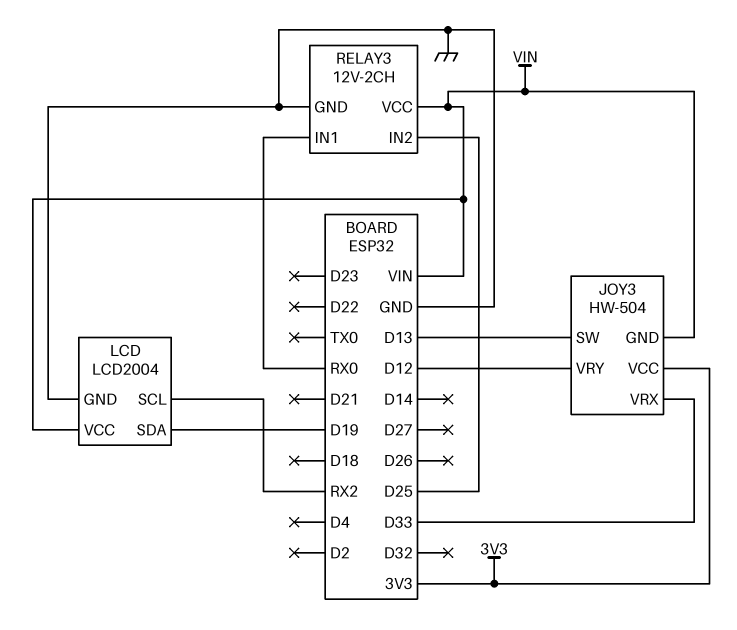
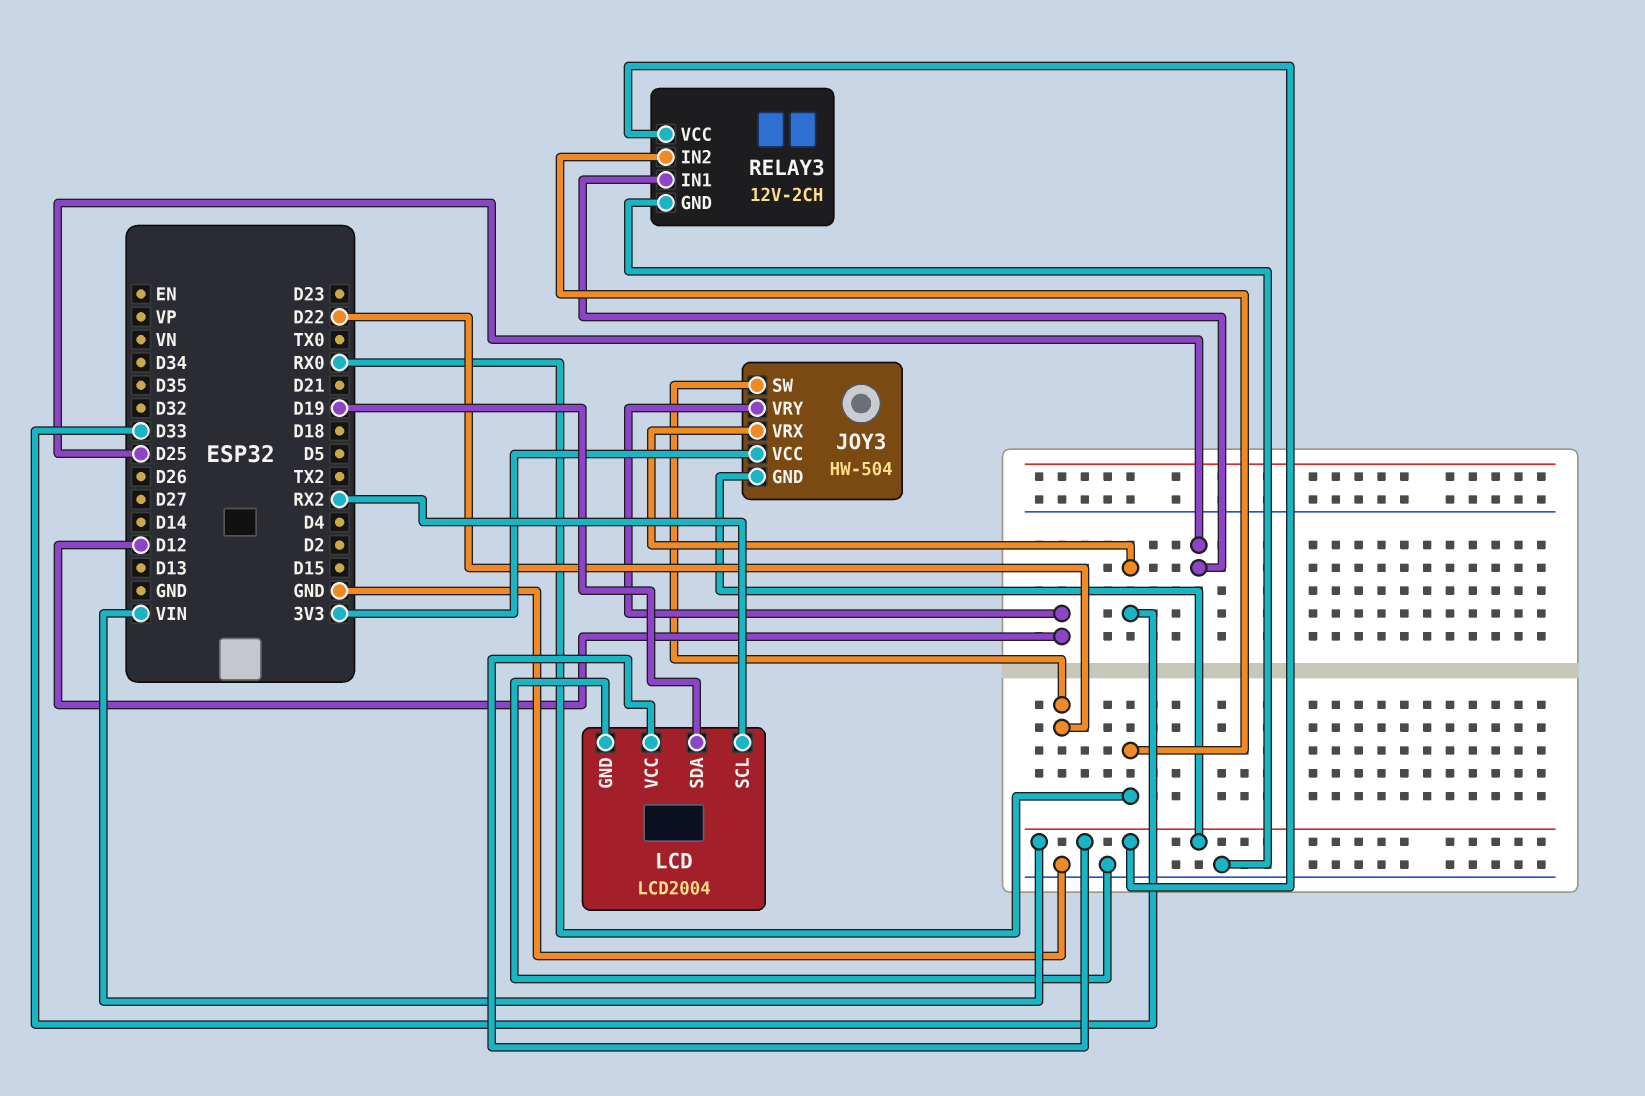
JOY3 pin SW: D13 -> D22
RELAY3 pin IN1: RX0 -> D25
RELAY3 pin IN2: D25 -> RX0

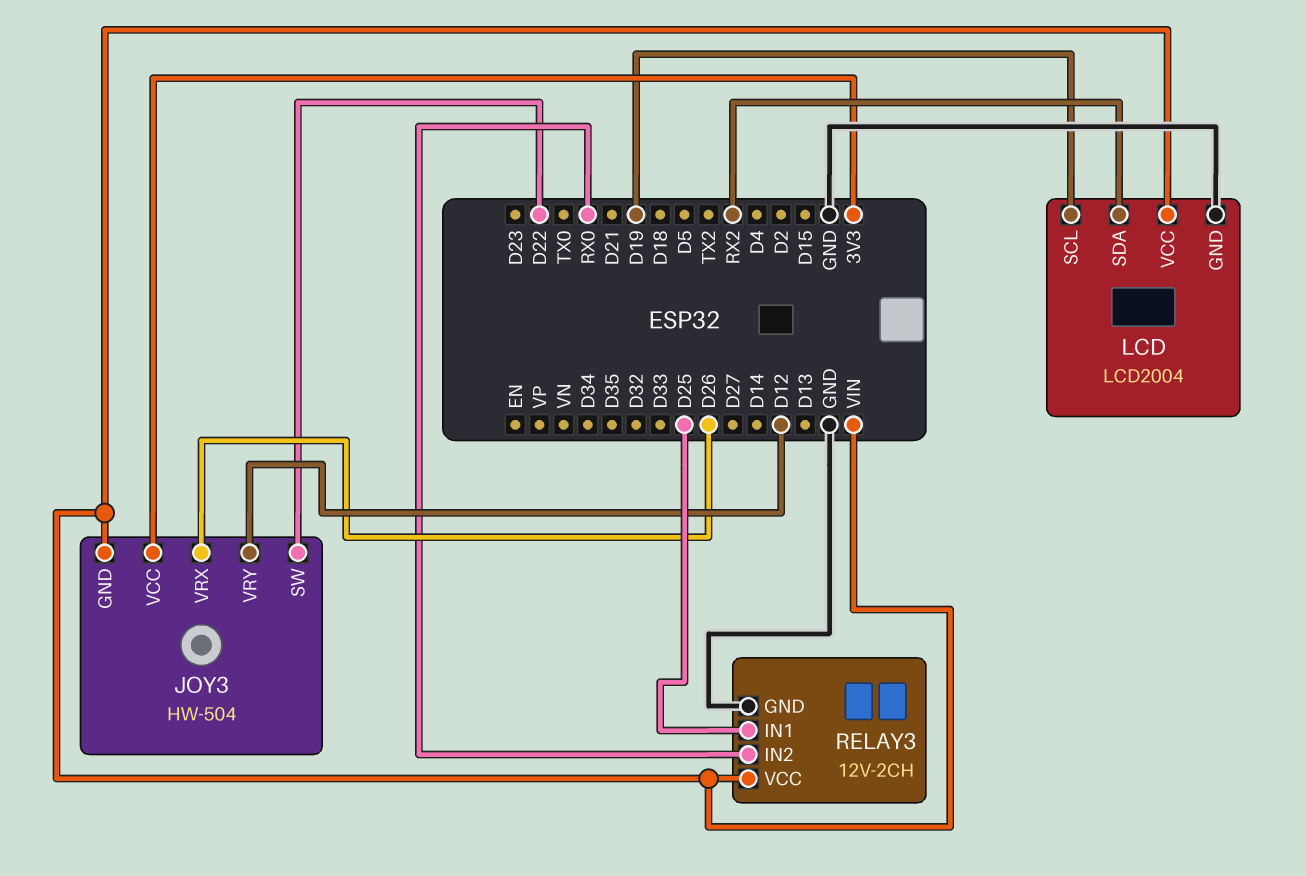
JOY3 pin VRX: D33 -> D26
LCD pin SCL: RX2 -> D19
LCD pin SDA: D19 -> RX2

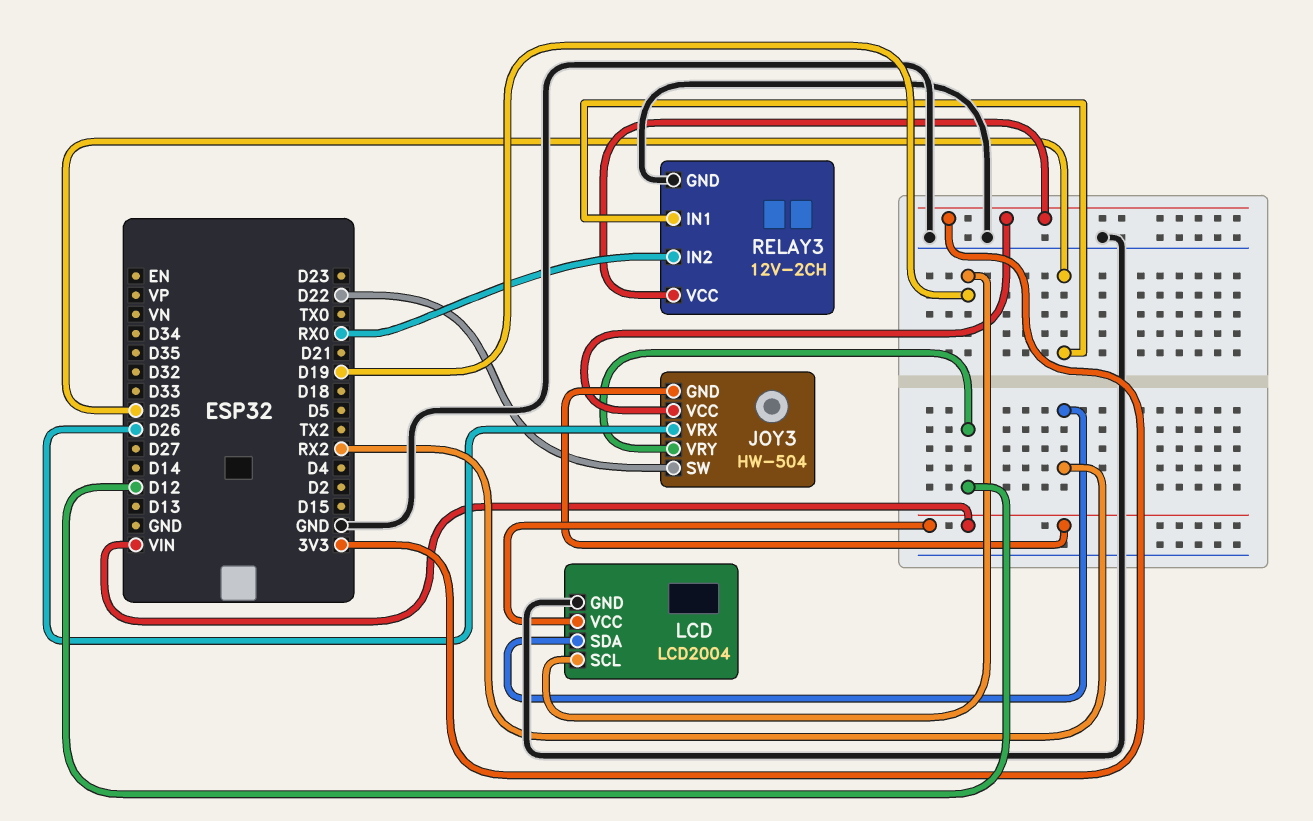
RELAY3 pin VCC: VIN -> 3V3

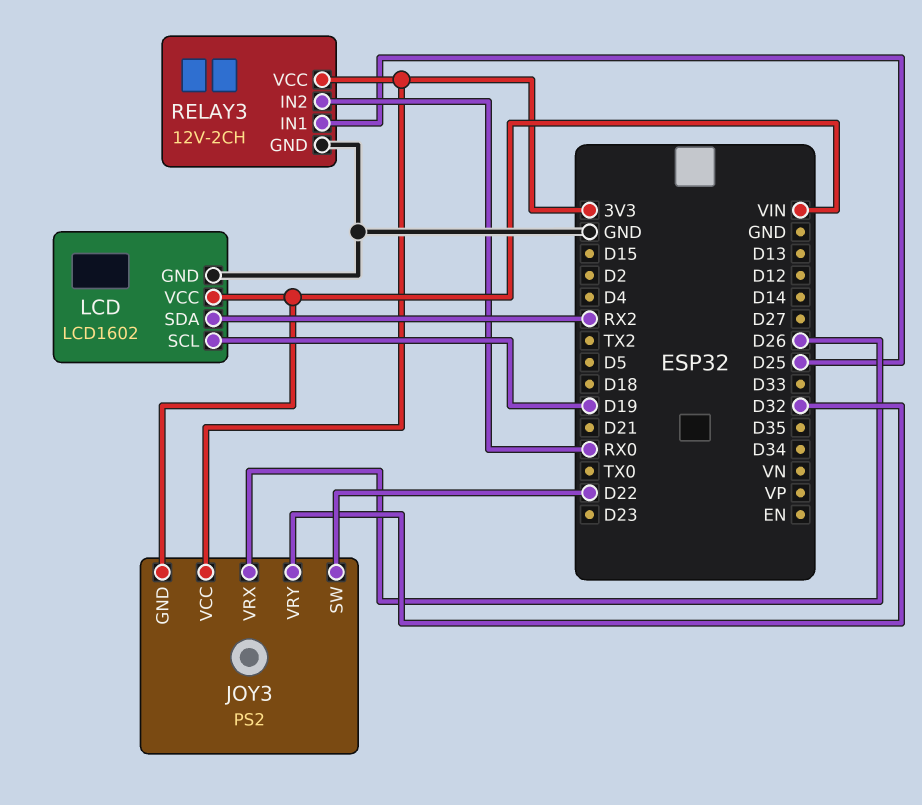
JOY3: HW-504 -> PS2
JOY3 pin VRY: D12 -> D32
LCD: LCD2004 -> LCD1602

